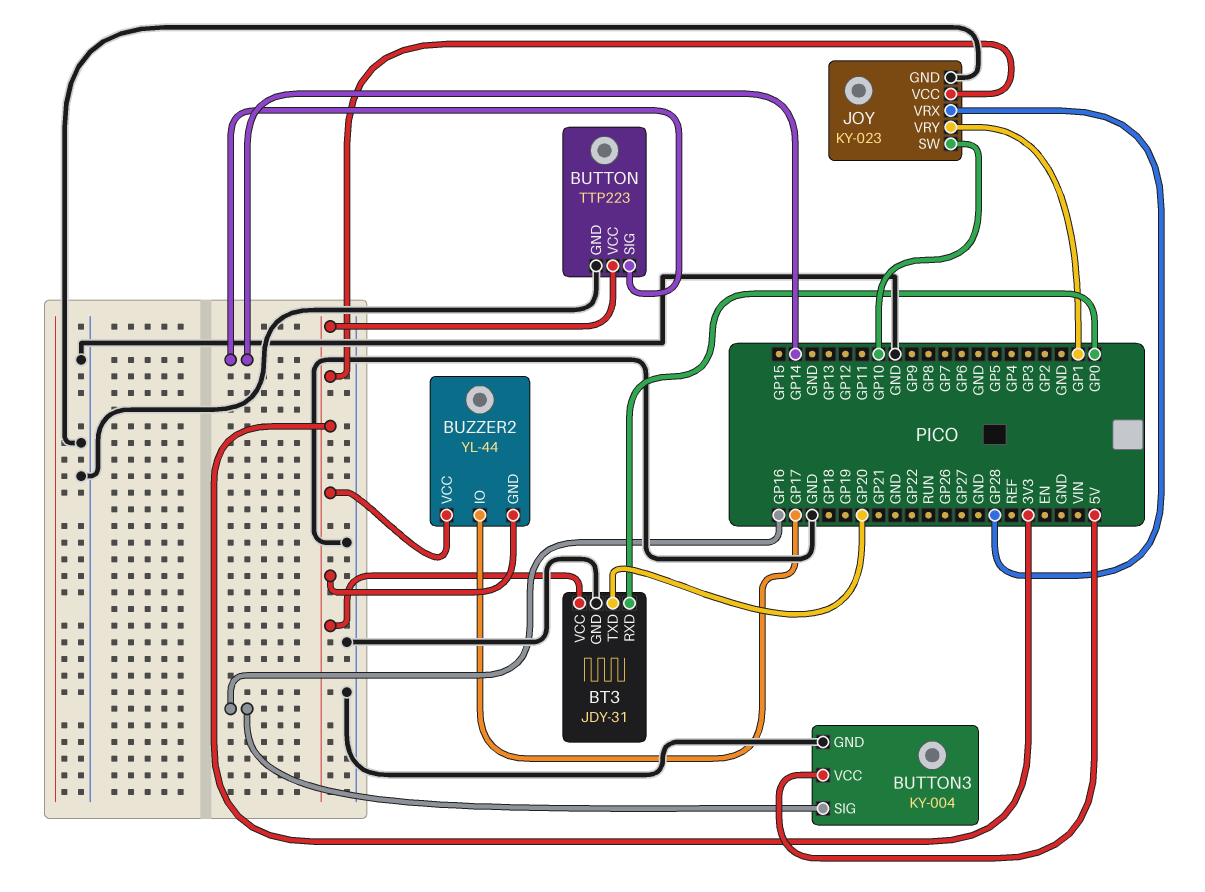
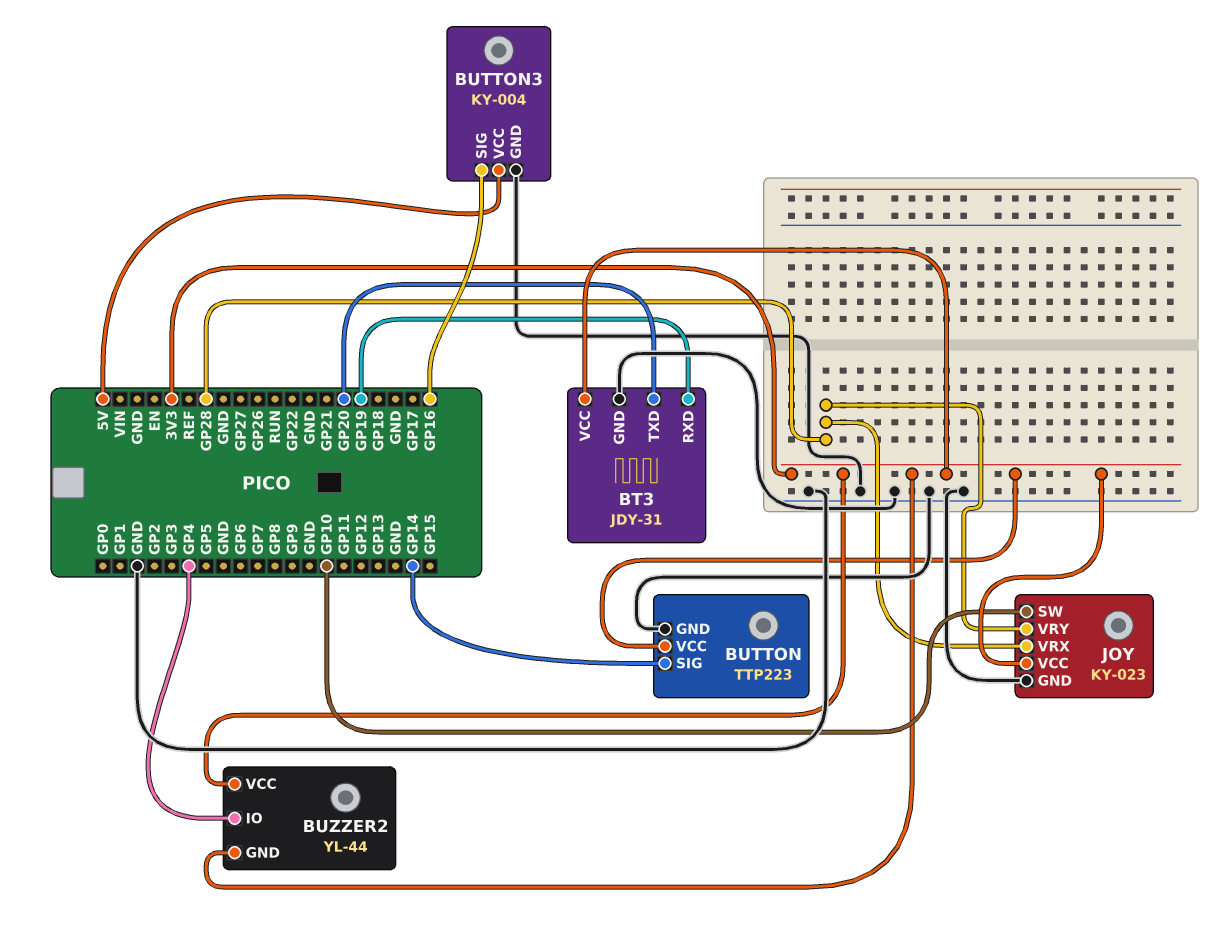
BT3 pin RXD: GP0 -> GP19
BUZZER2 pin IO: GP17 -> GP4
JOY pin VRY: GP1 -> GP28

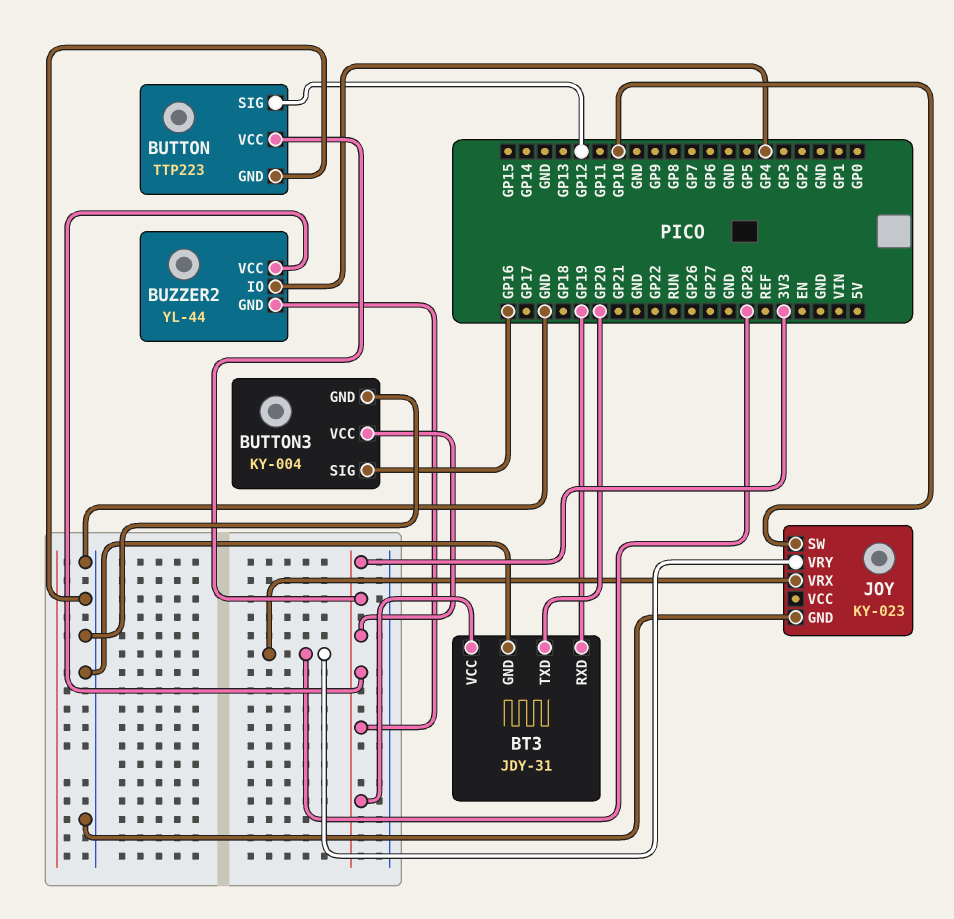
BUTTON pin SIG: GP14 -> GP12
BUTTON3 pin VCC: 5V -> 3V3
JOY pin VCC: 3V3 -> none

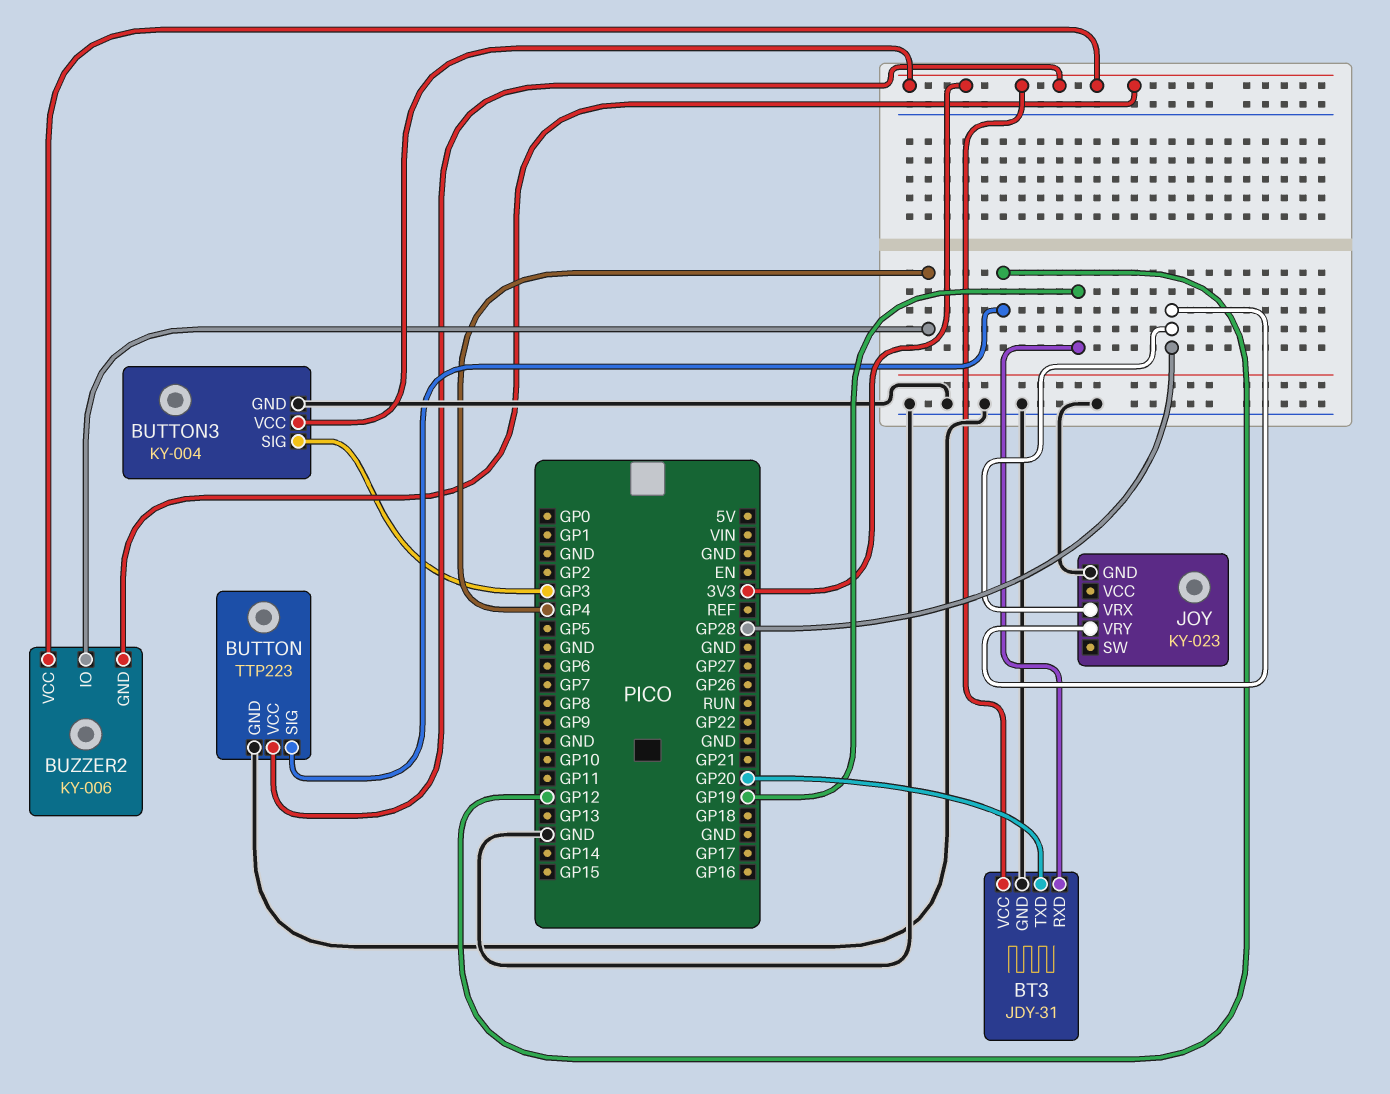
BUTTON3 pin SIG: GP16 -> GP3
BUZZER2: YL-44 -> KY-006
JOY pin SW: GP10 -> none

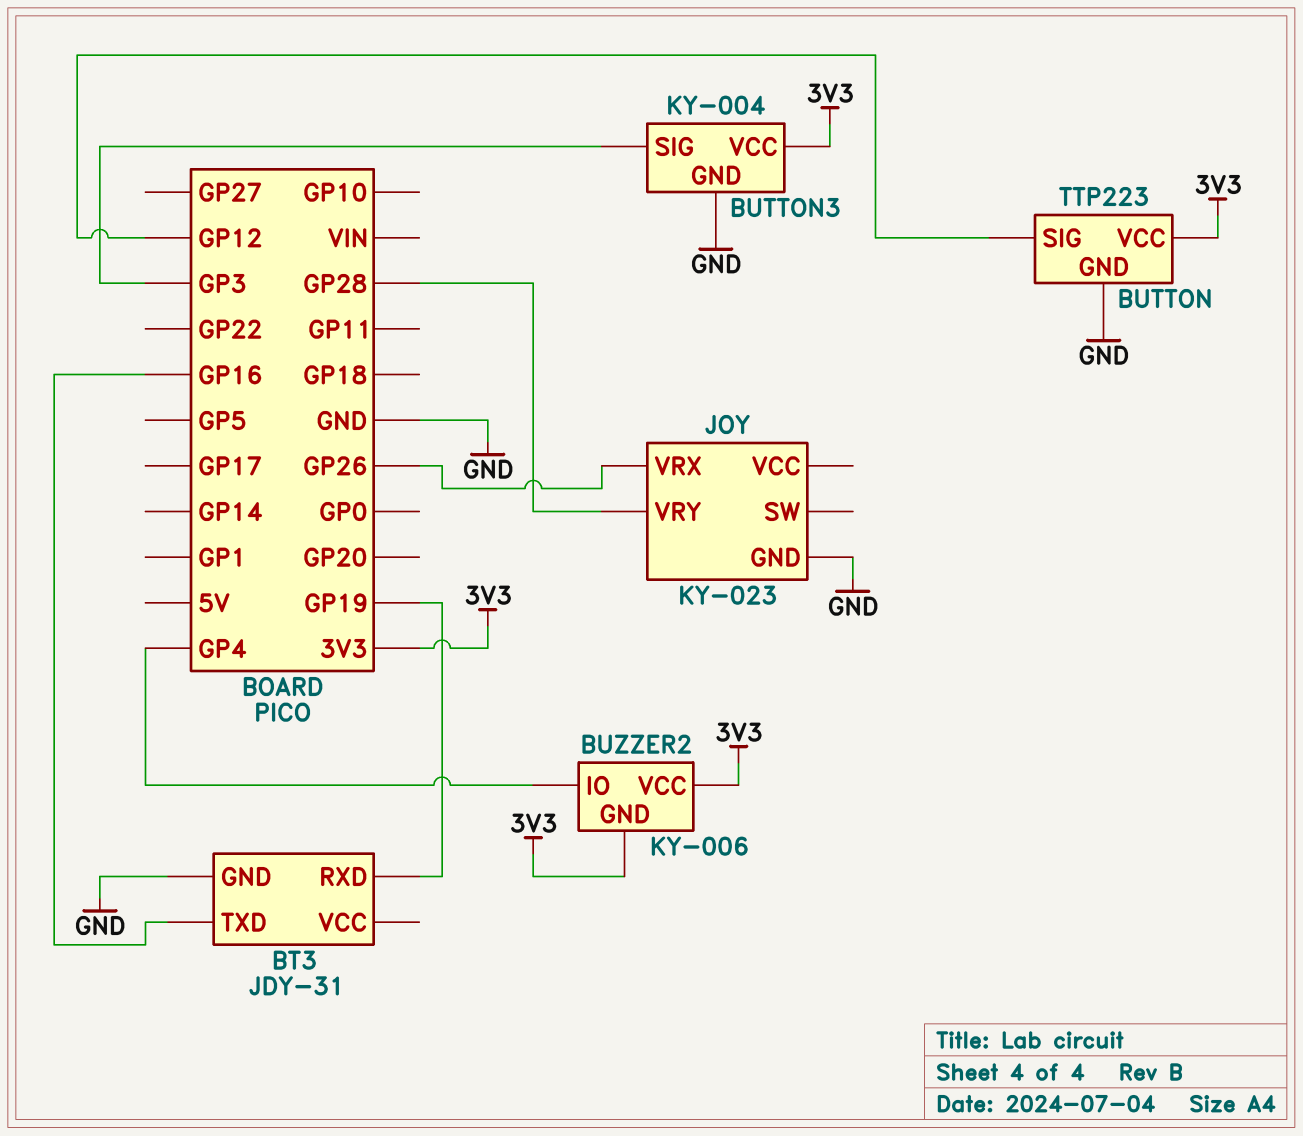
BT3 pin TXD: GP20 -> GP16
BT3 pin VCC: 3V3 -> none
JOY pin VRX: GP28 -> GP26

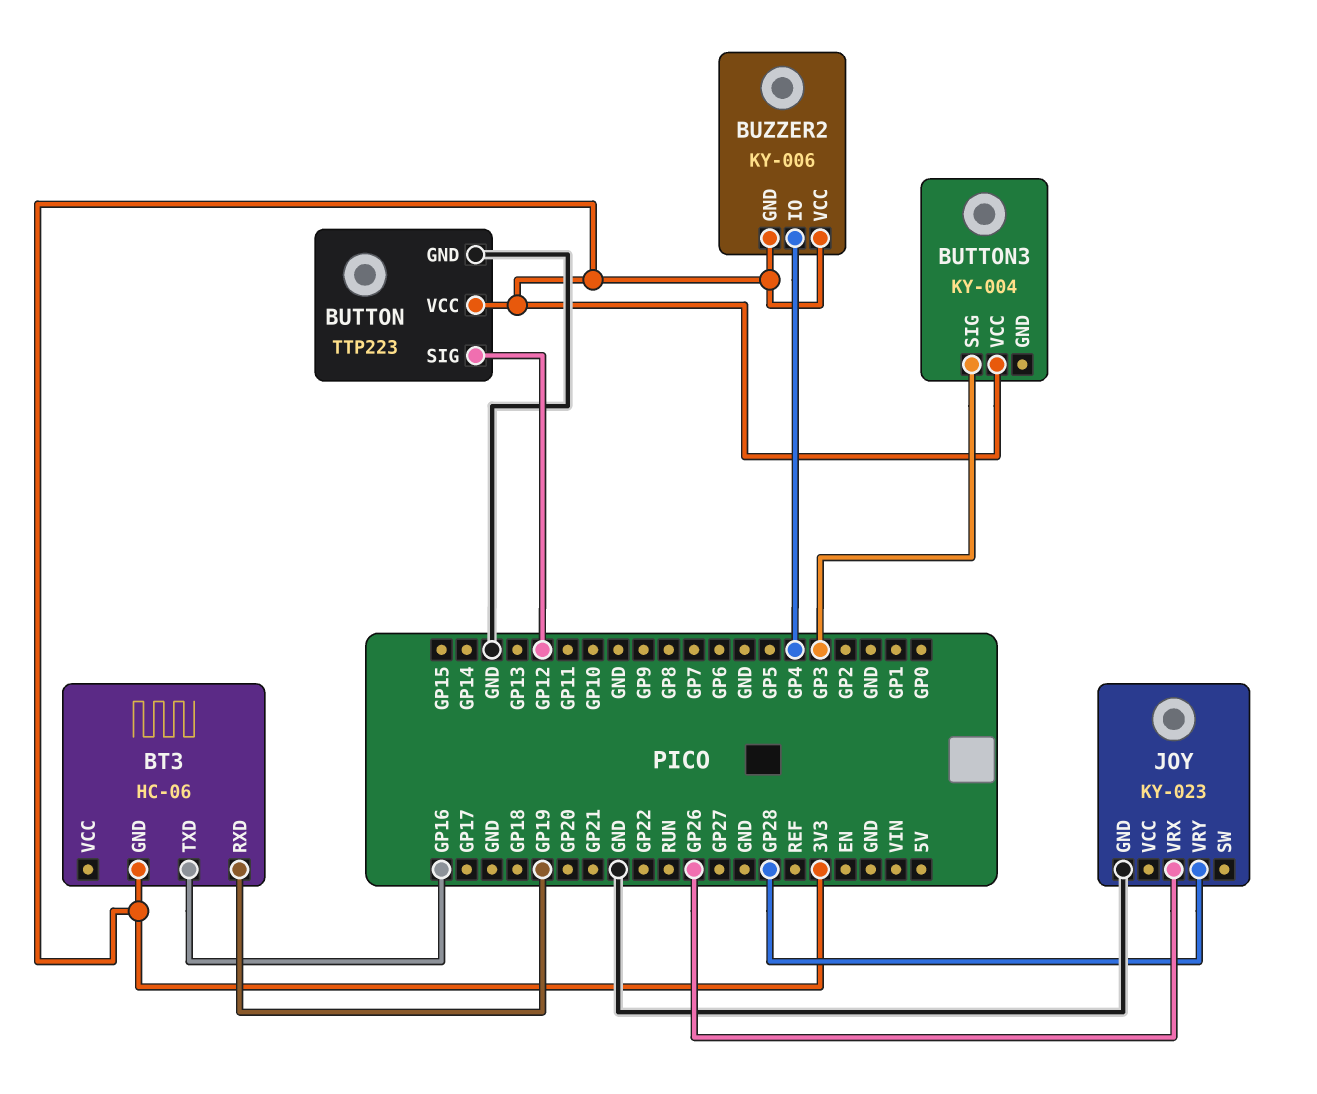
BT3: JDY-31 -> HC-06
BT3 pin GND: GND -> 3V3
BUTTON3 pin GND: GND -> none

